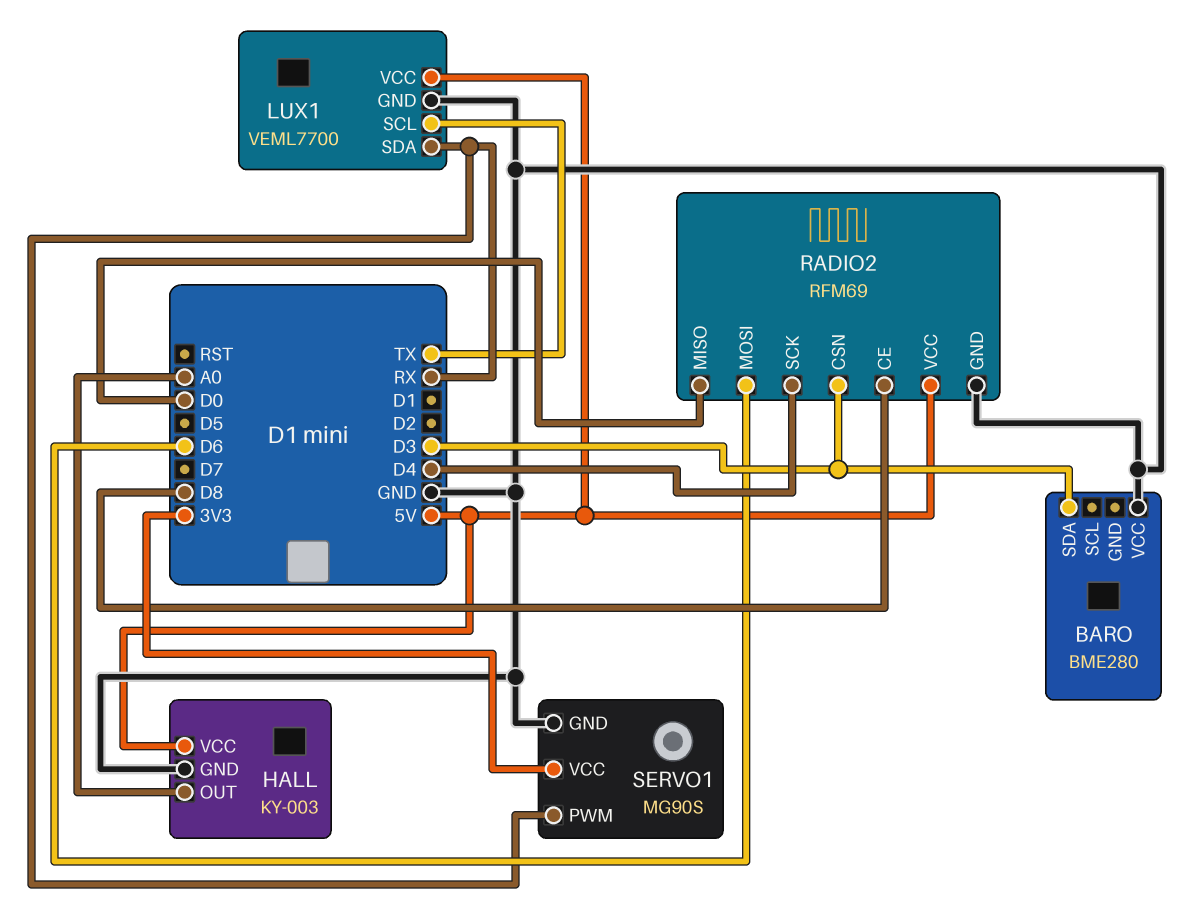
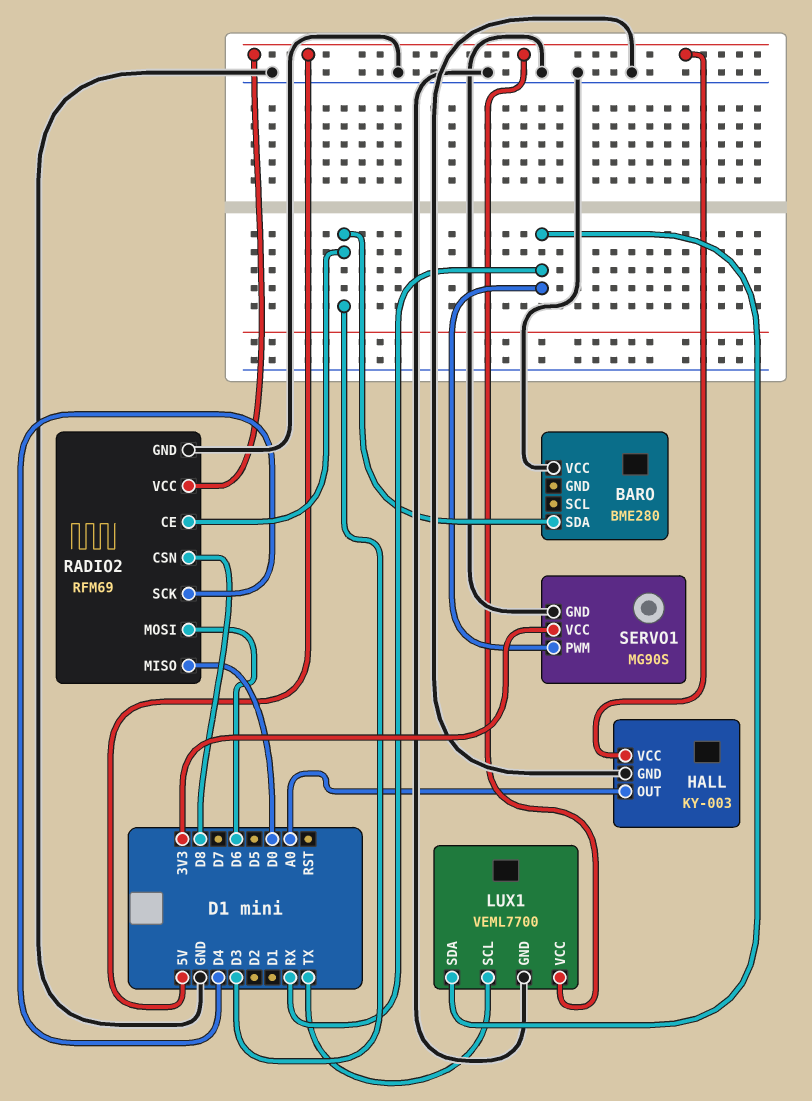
RADIO2 pin CE: D8 -> D3
RADIO2 pin CSN: D3 -> D8

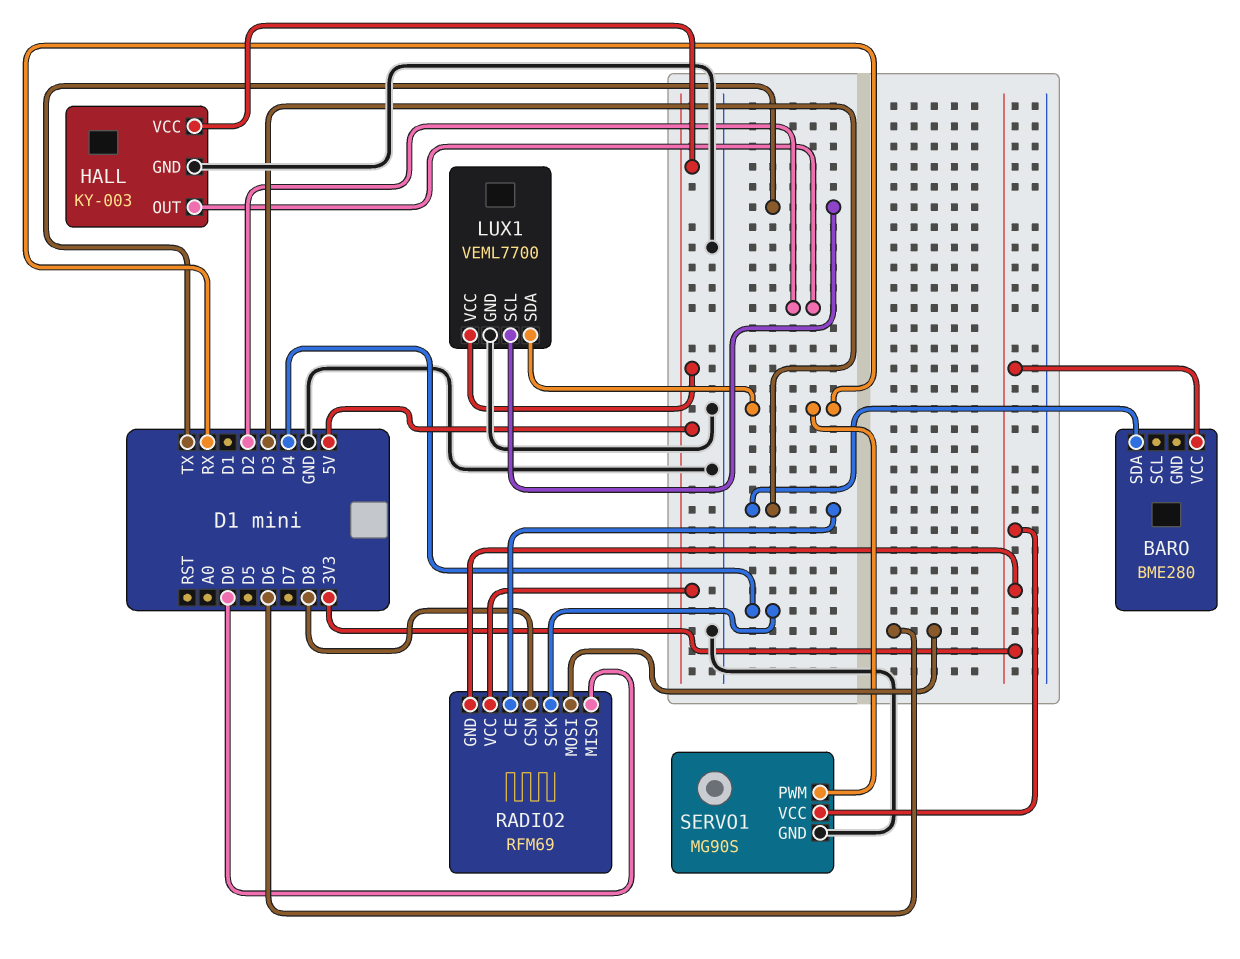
BARO pin VCC: GND -> 3V3
HALL pin OUT: A0 -> D2
RADIO2 pin GND: GND -> 3V3

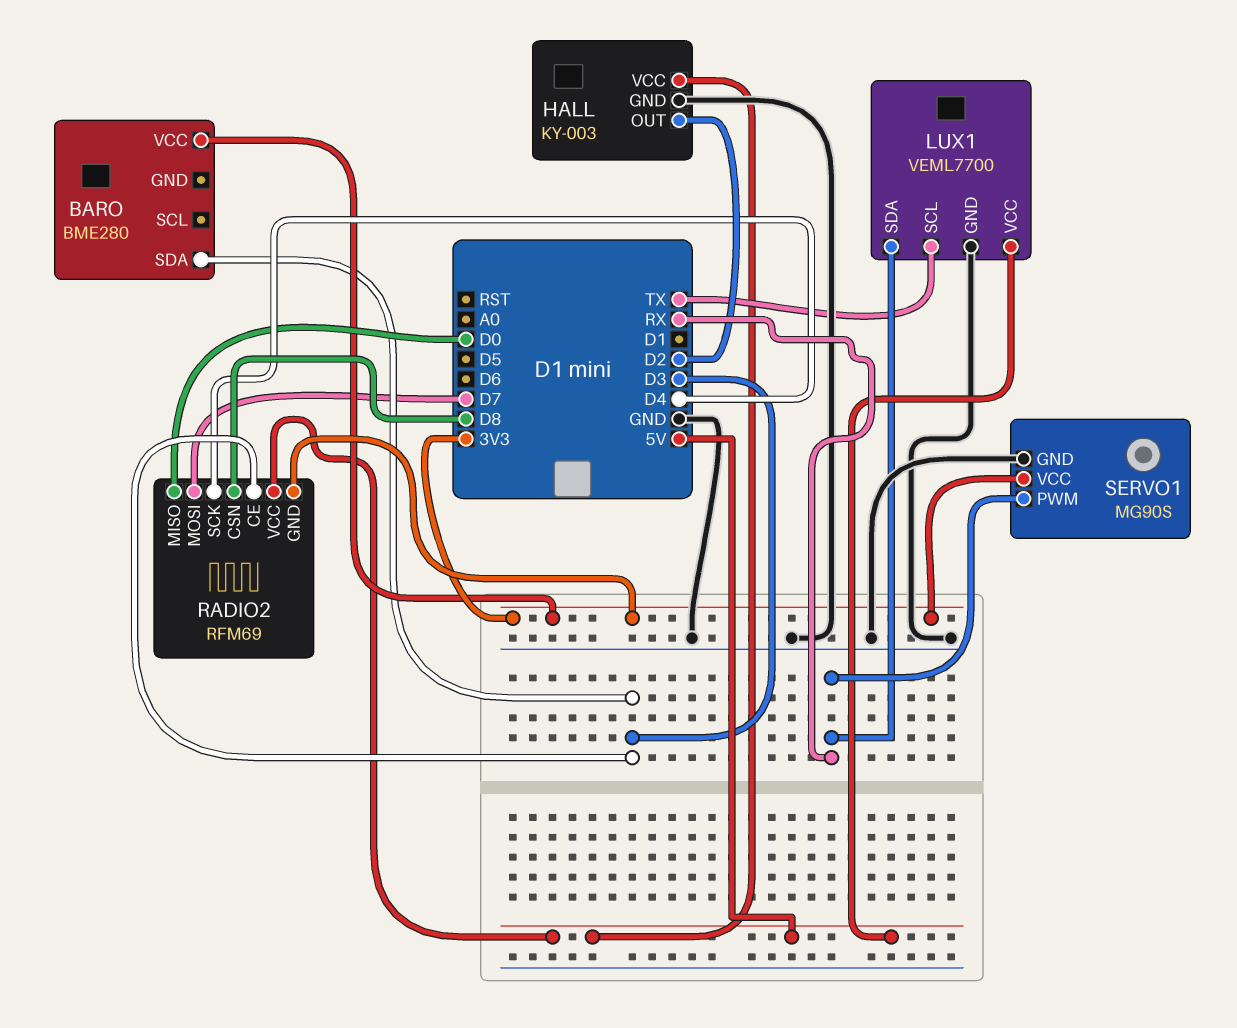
RADIO2 pin MOSI: D6 -> D7

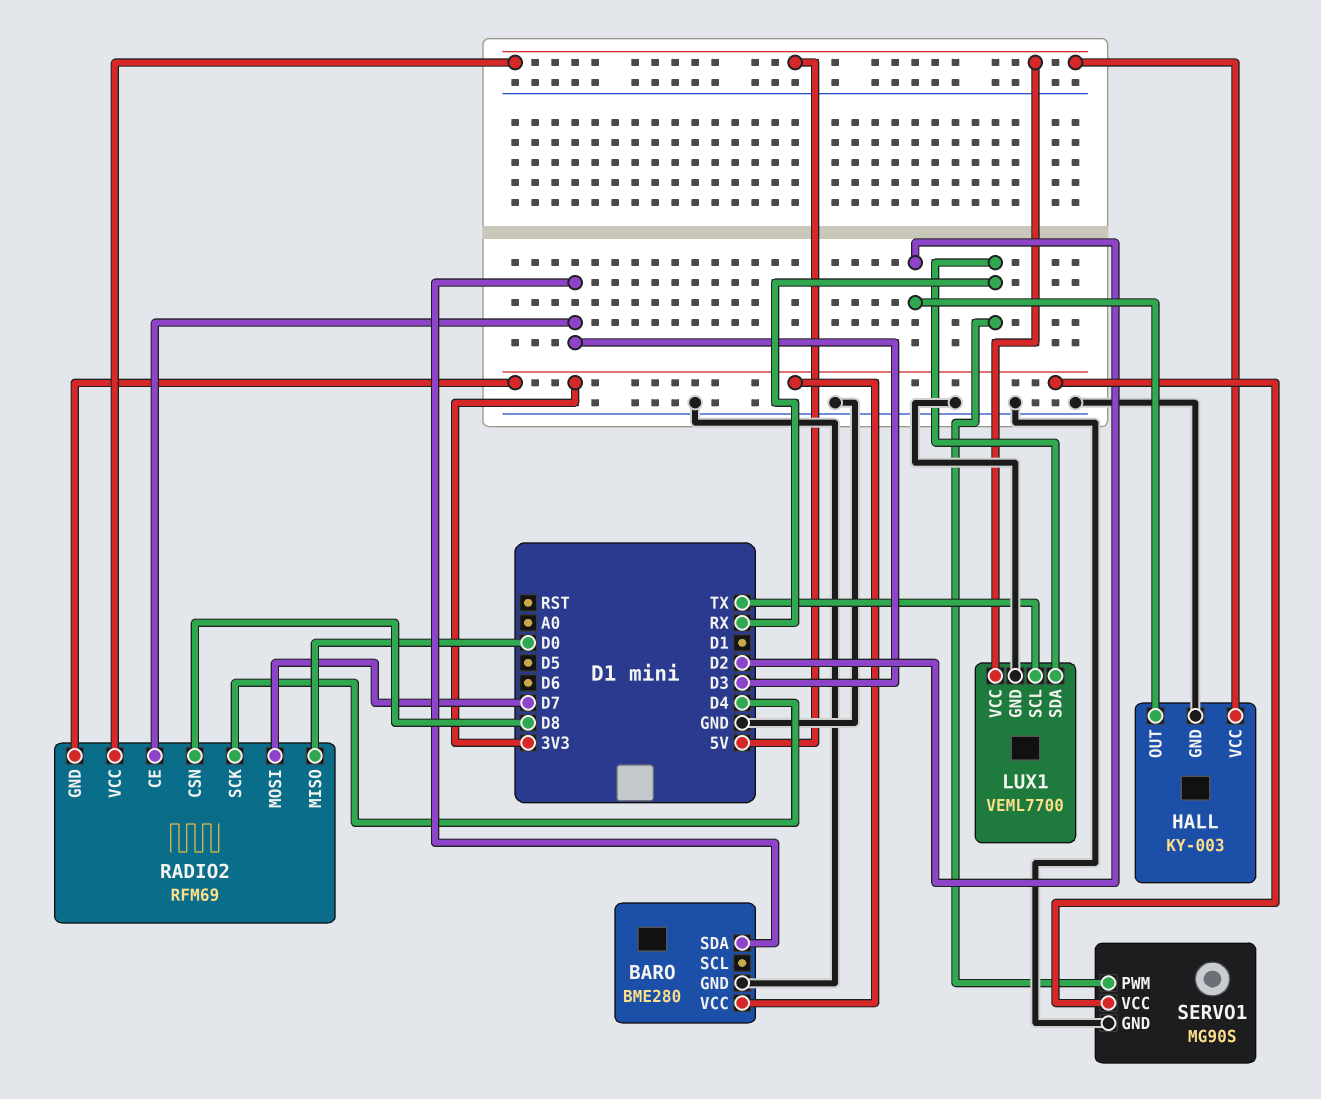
BARO pin GND: none -> GND

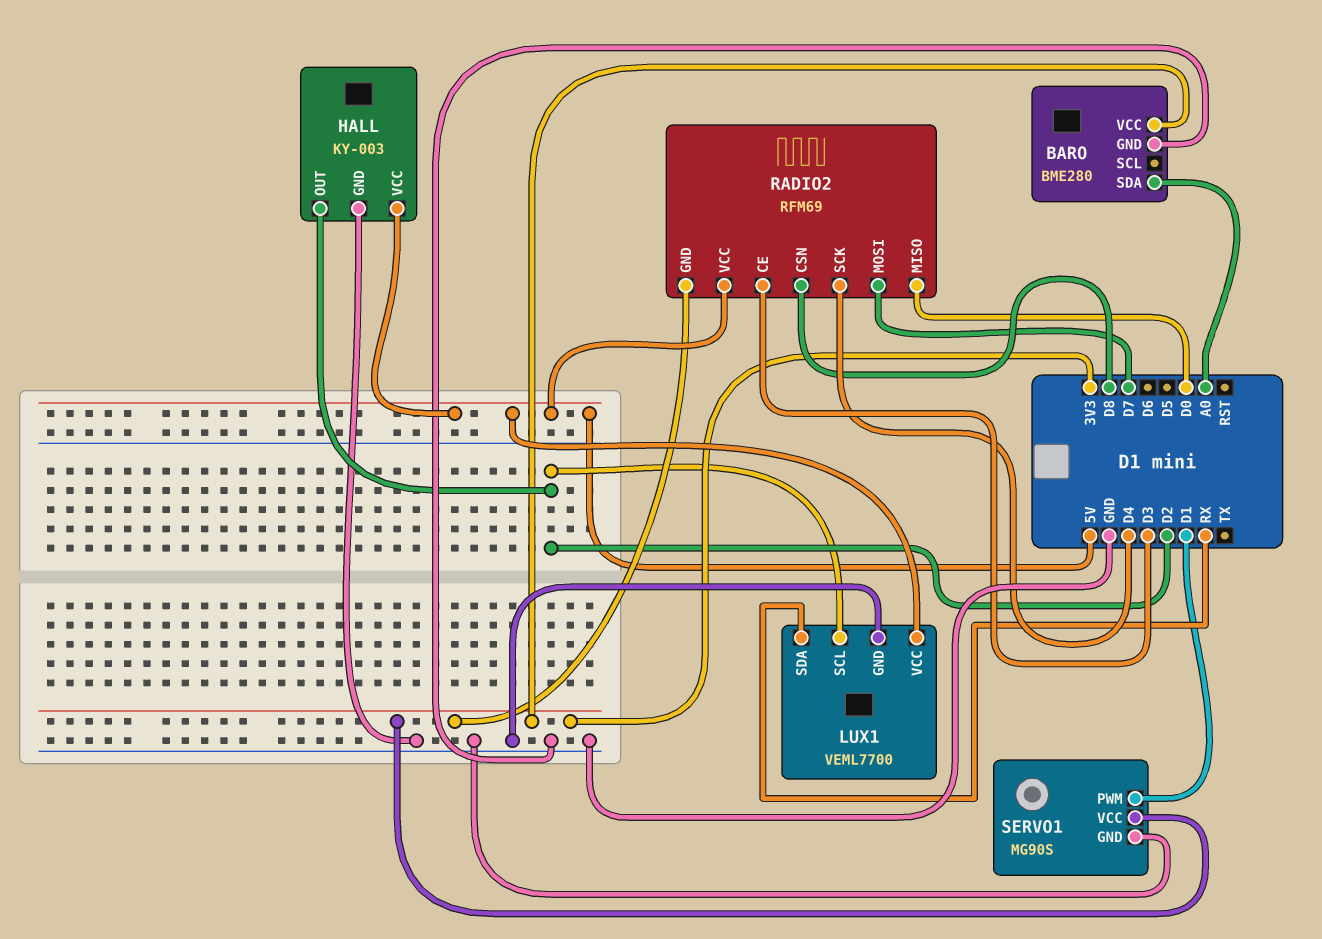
BARO pin SDA: D3 -> A0
LUX1 pin SCL: TX -> D2
SERVO1 pin PWM: RX -> D1

